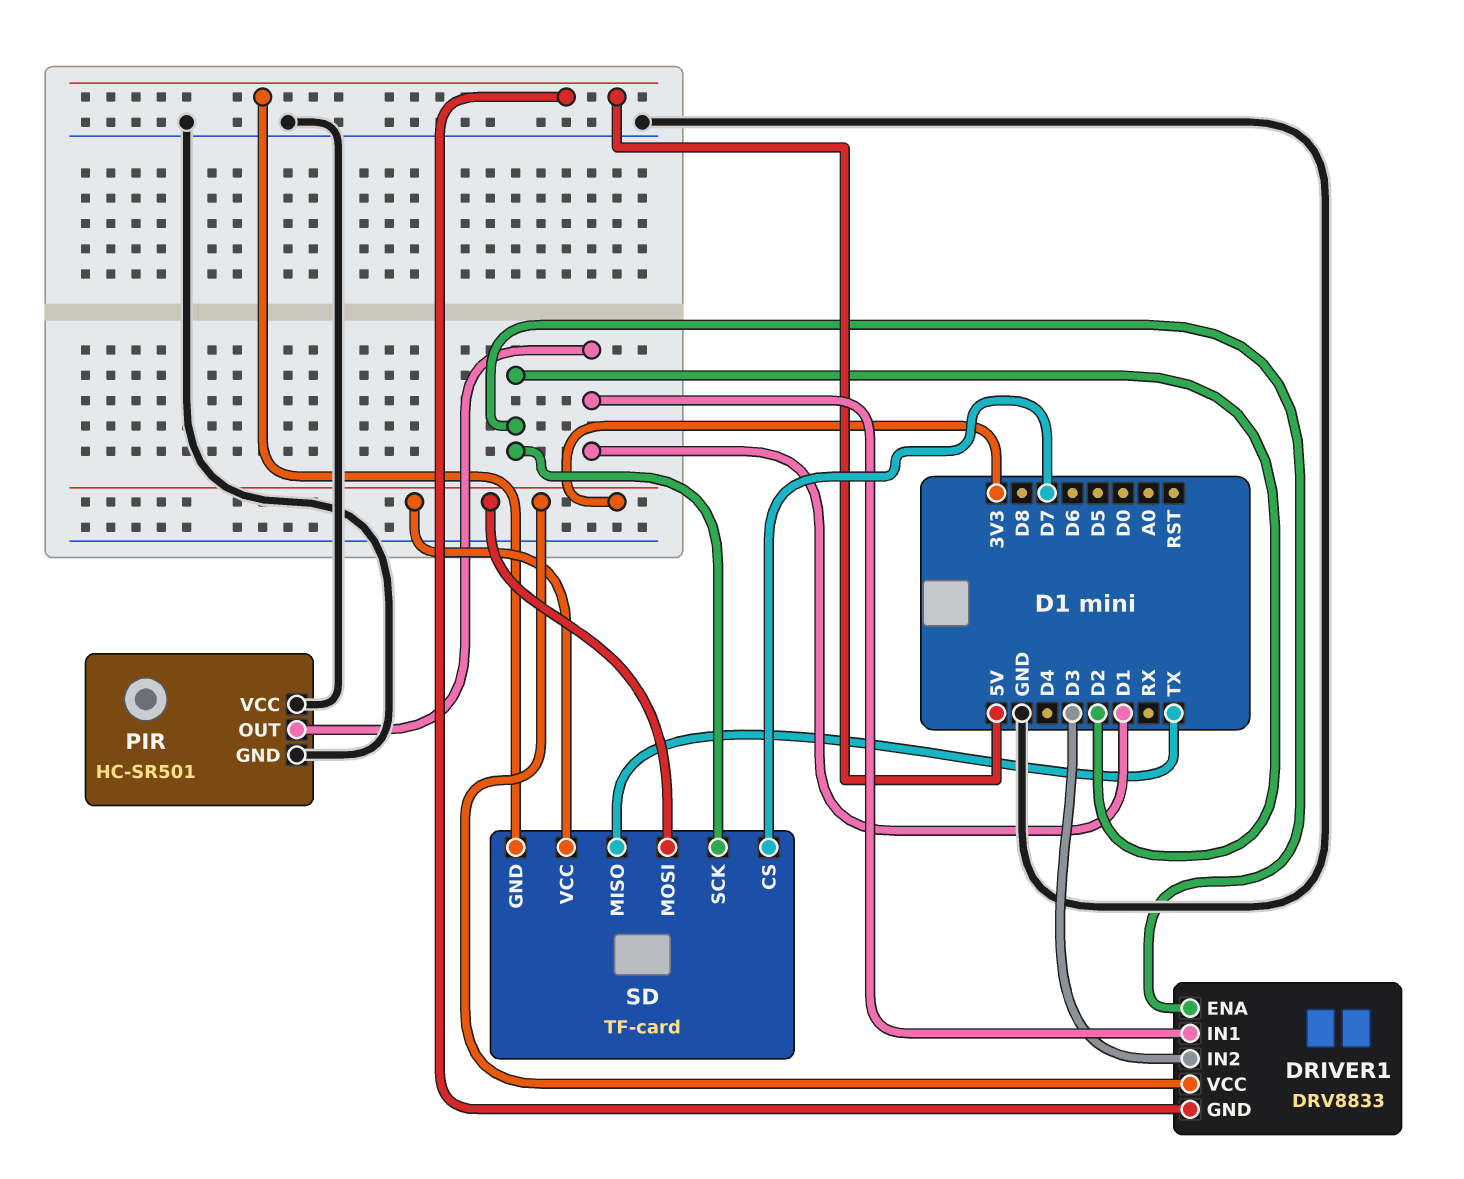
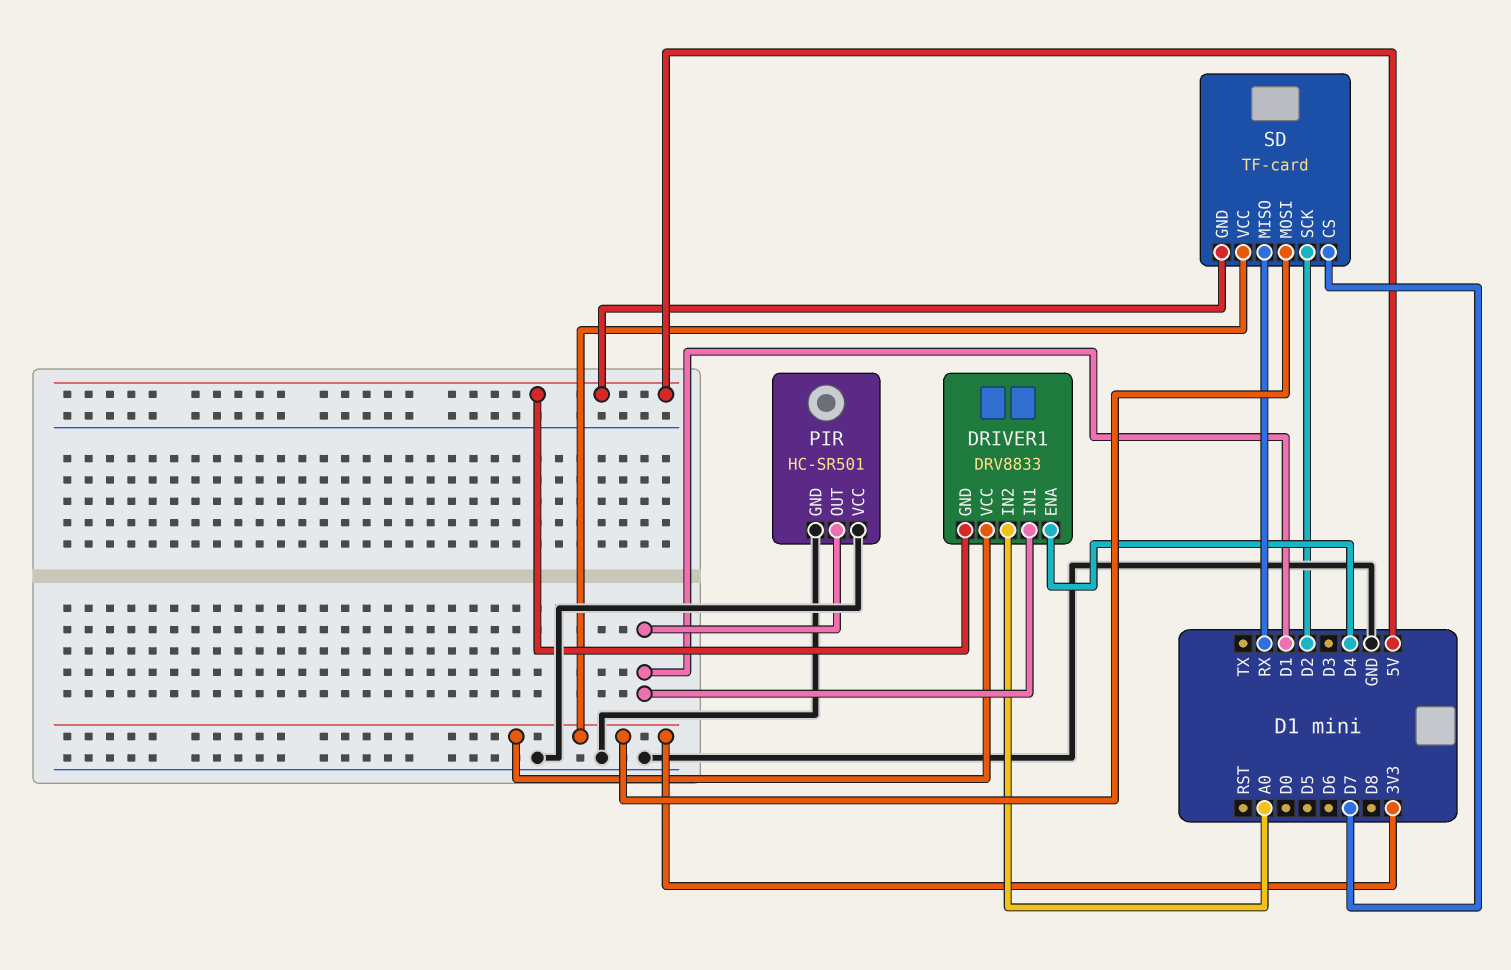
DRIVER1 pin ENA: D2 -> D4
DRIVER1 pin IN2: D3 -> A0
SD pin MISO: TX -> RX

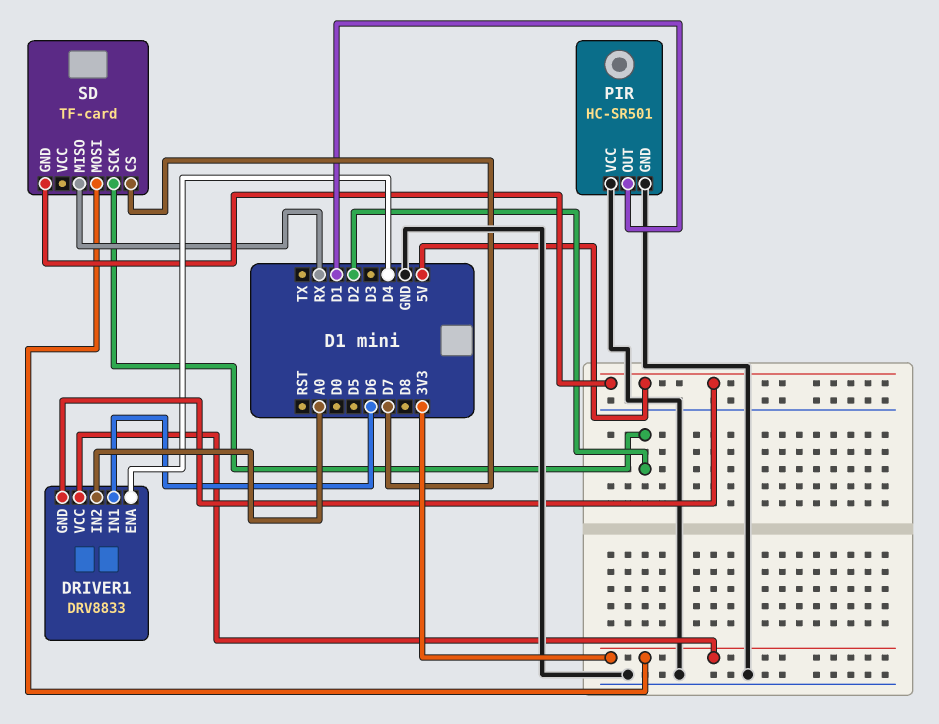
DRIVER1 pin IN1: D1 -> D6
SD pin VCC: 3V3 -> none

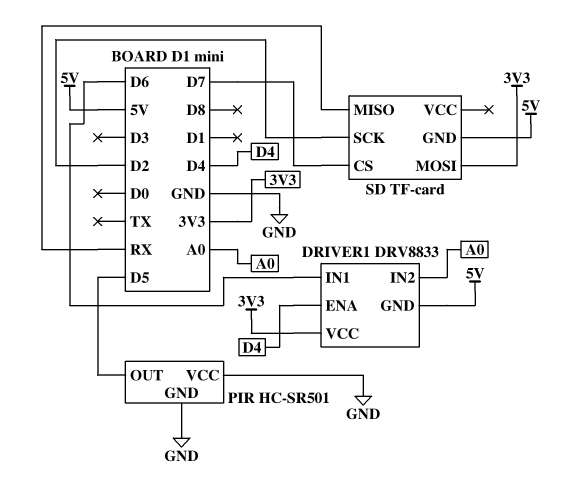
PIR pin OUT: D1 -> D5

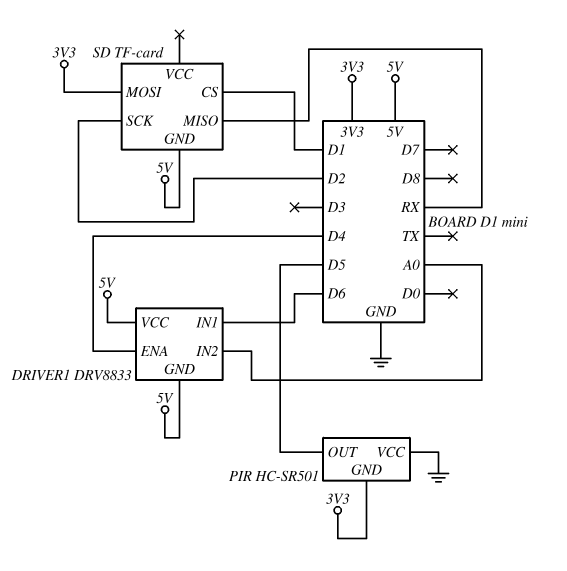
DRIVER1 pin VCC: 3V3 -> 5V
PIR pin GND: GND -> 3V3
SD pin CS: D7 -> D1

